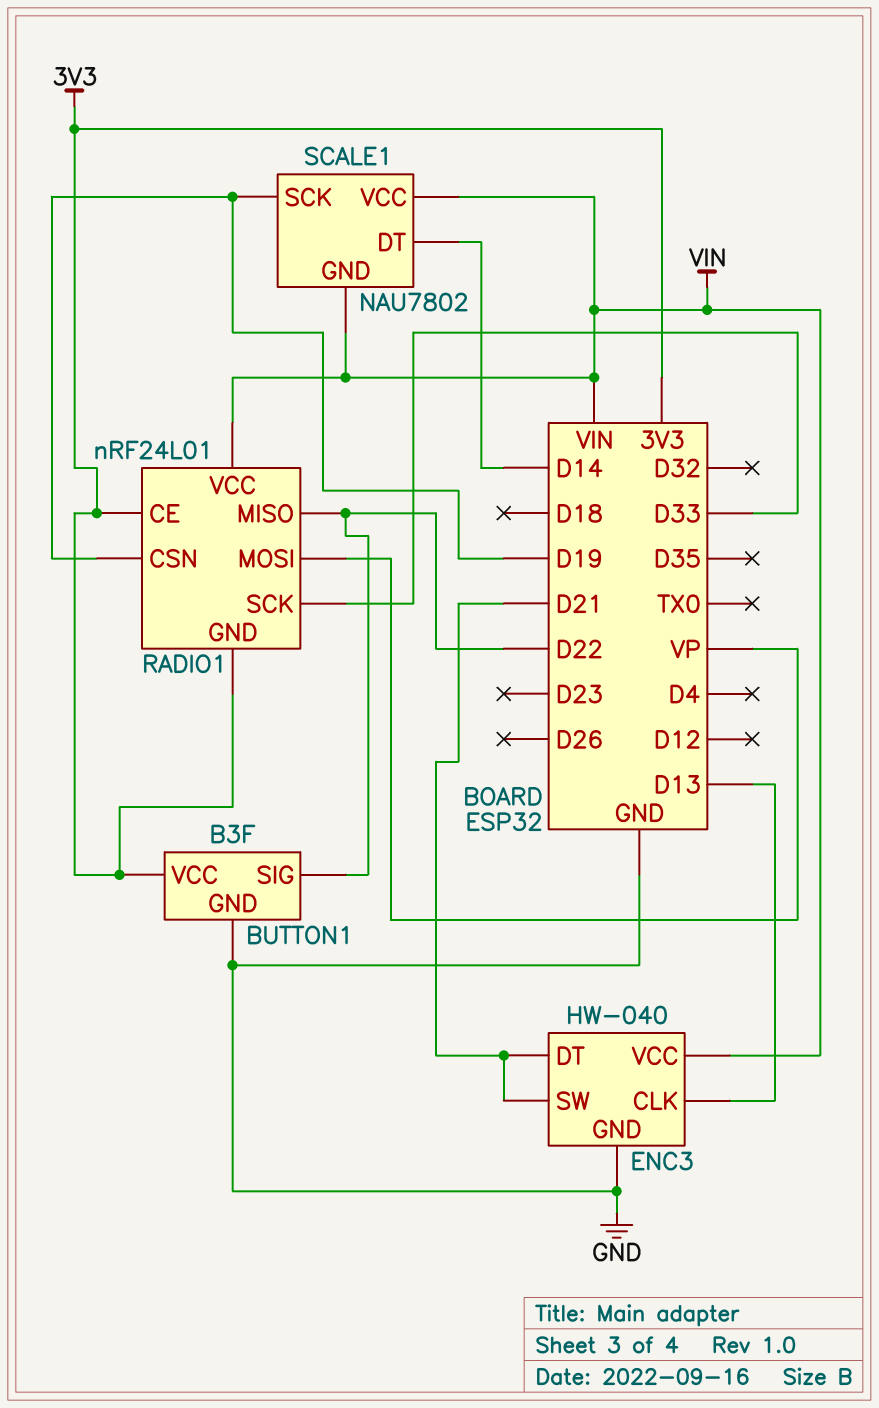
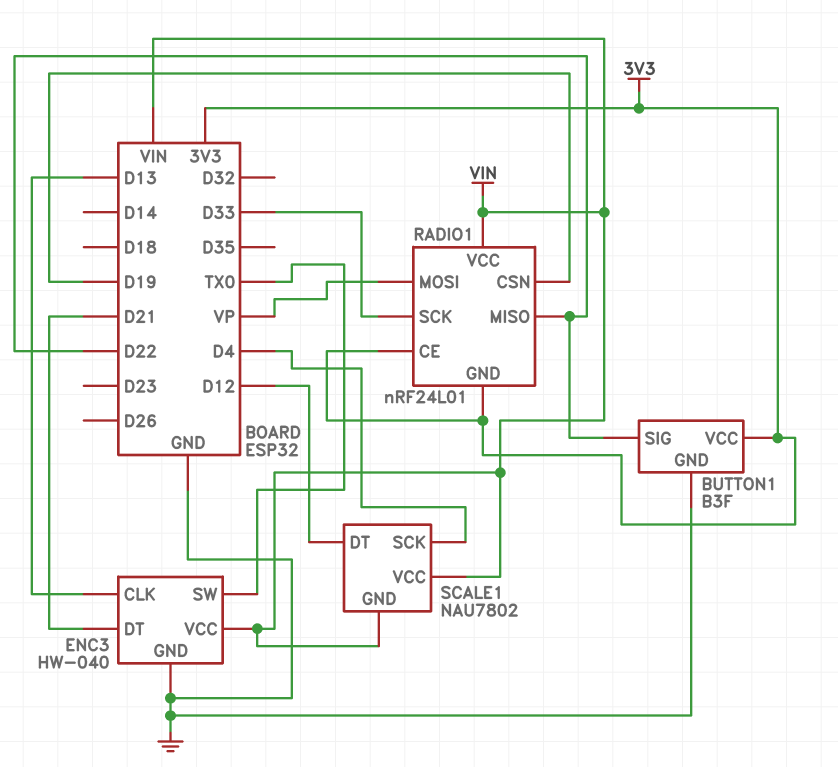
ENC3 pin SW: D21 -> TX0
SCALE1 pin DT: D14 -> D12
SCALE1 pin SCK: D19 -> D4

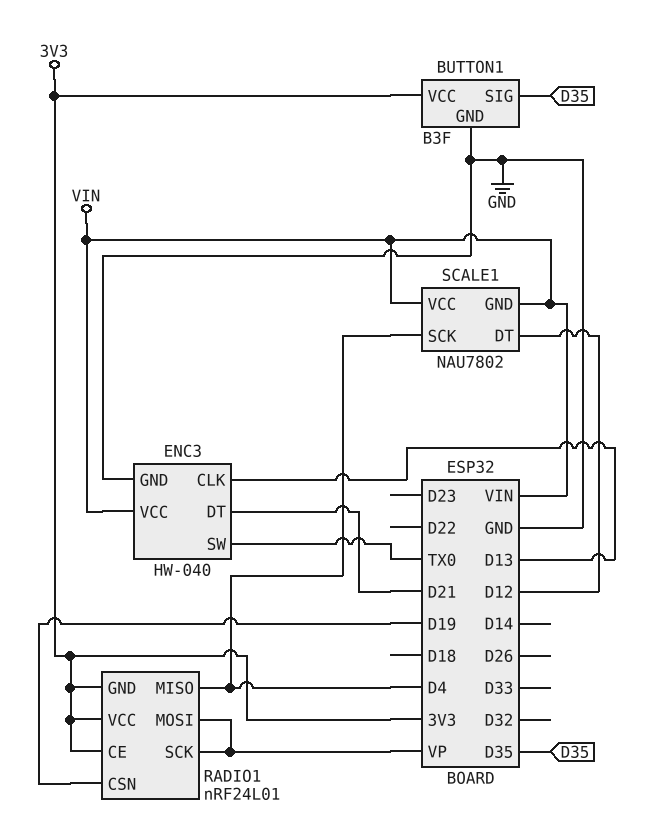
BUTTON1 pin SIG: D22 -> D35
RADIO1 pin MISO: D22 -> D4
RADIO1 pin SCK: D33 -> VP
RADIO1 pin VCC: VIN -> 3V3

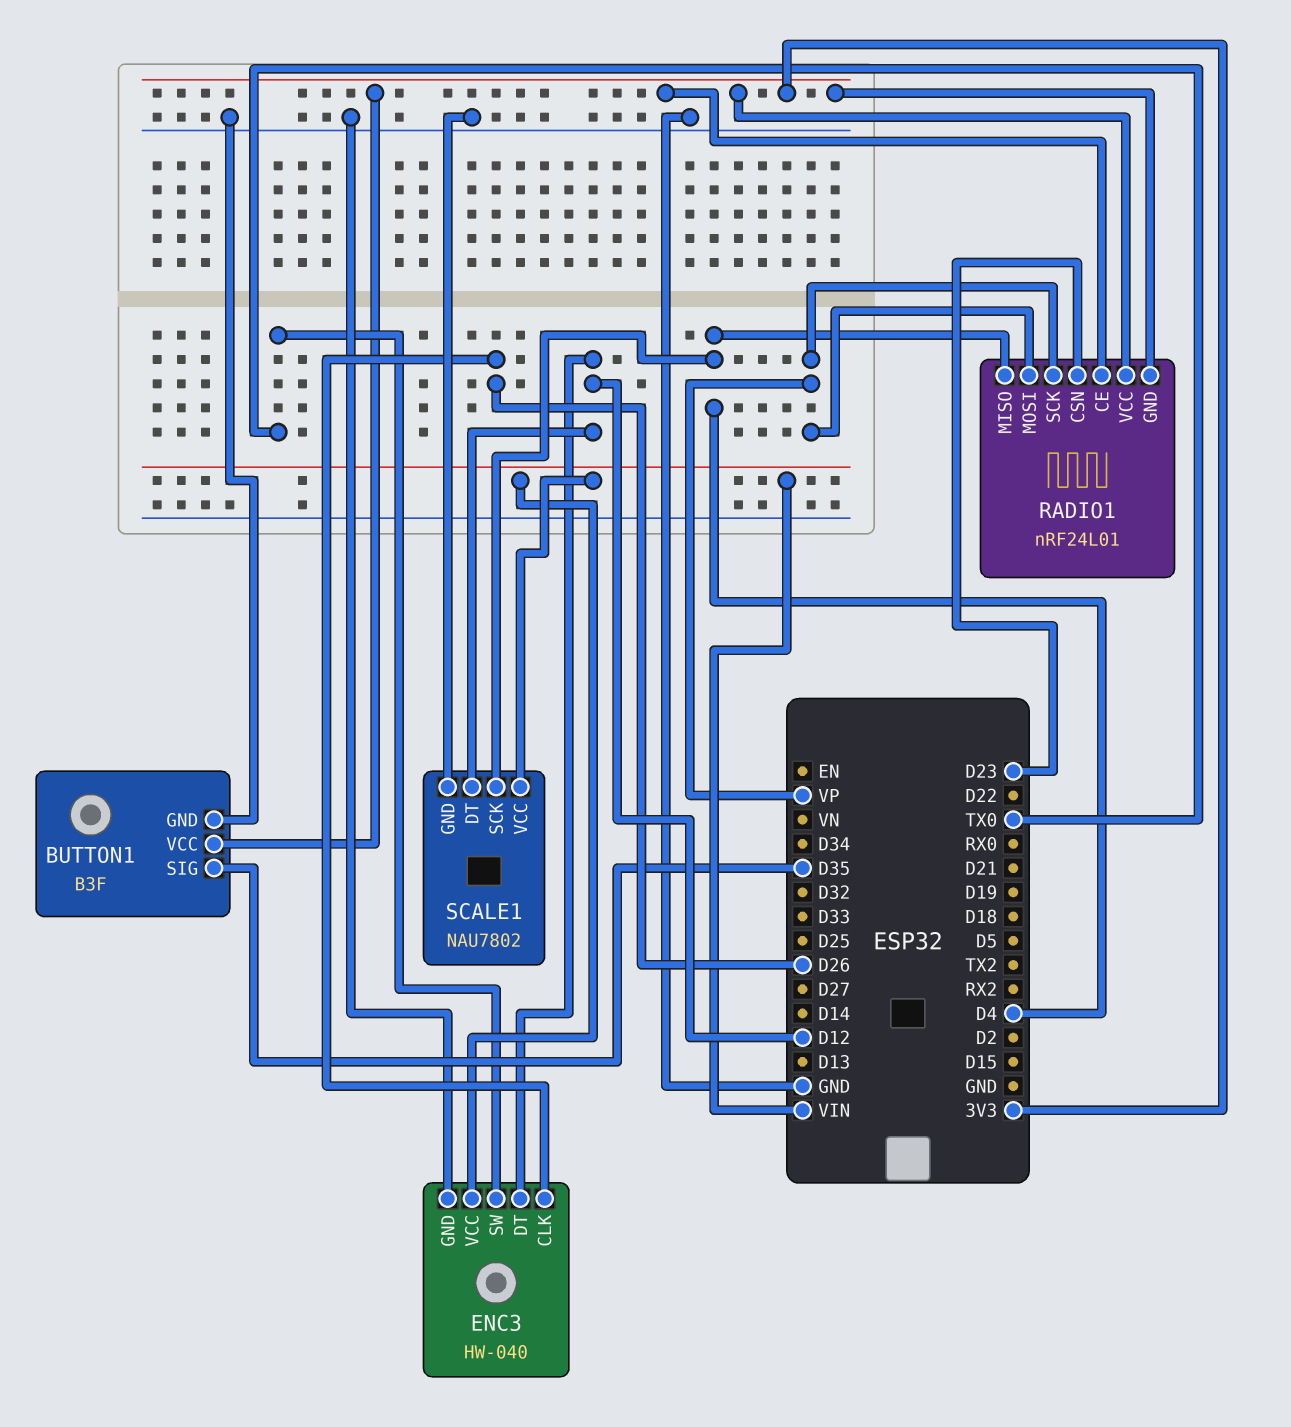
ENC3 pin CLK: D13 -> D26
ENC3 pin DT: D21 -> D12
RADIO1 pin CSN: D19 -> D23
SCALE1 pin GND: VIN -> GND

